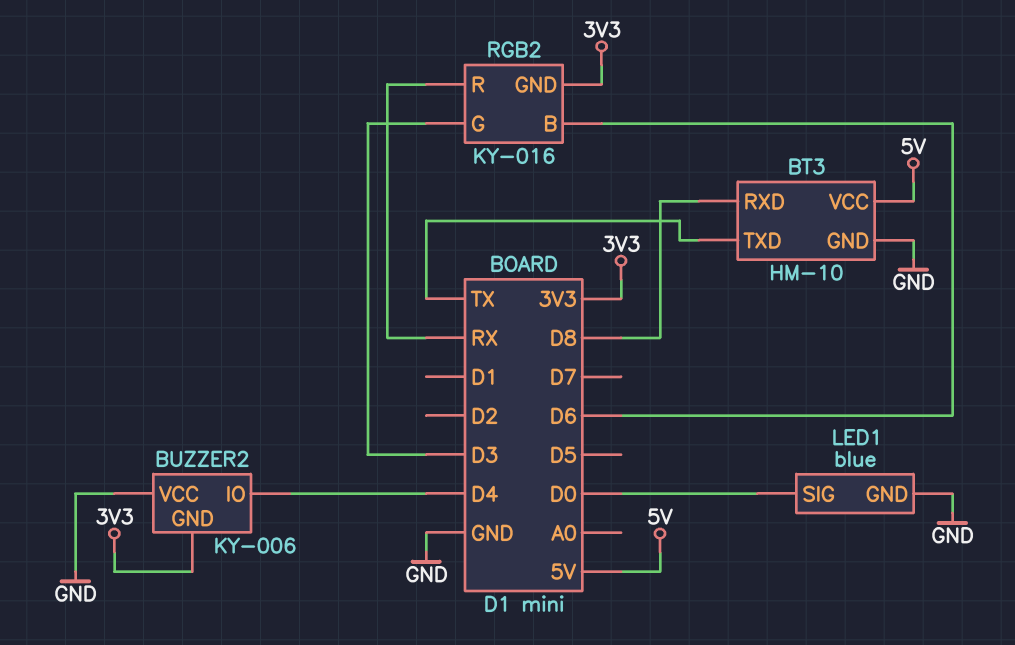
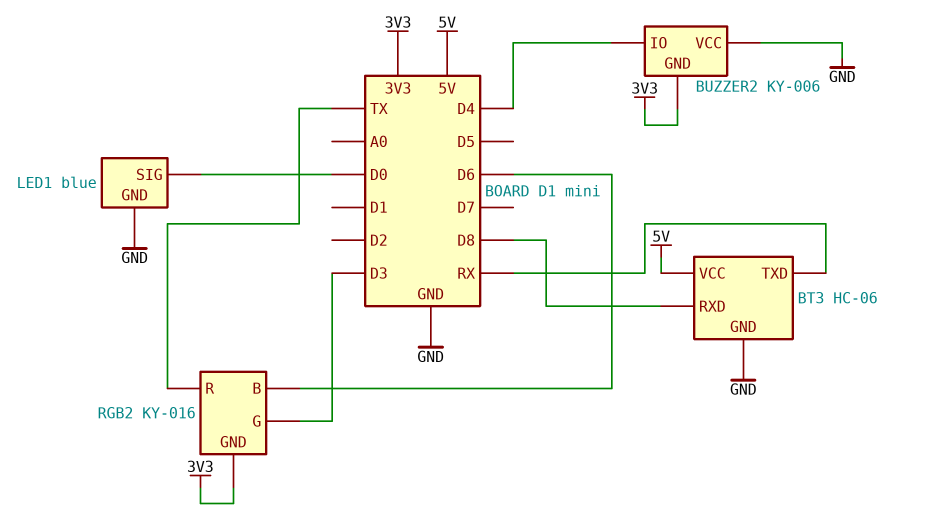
BT3: HM-10 -> HC-06
BT3 pin TXD: TX -> RX
RGB2 pin R: RX -> TX

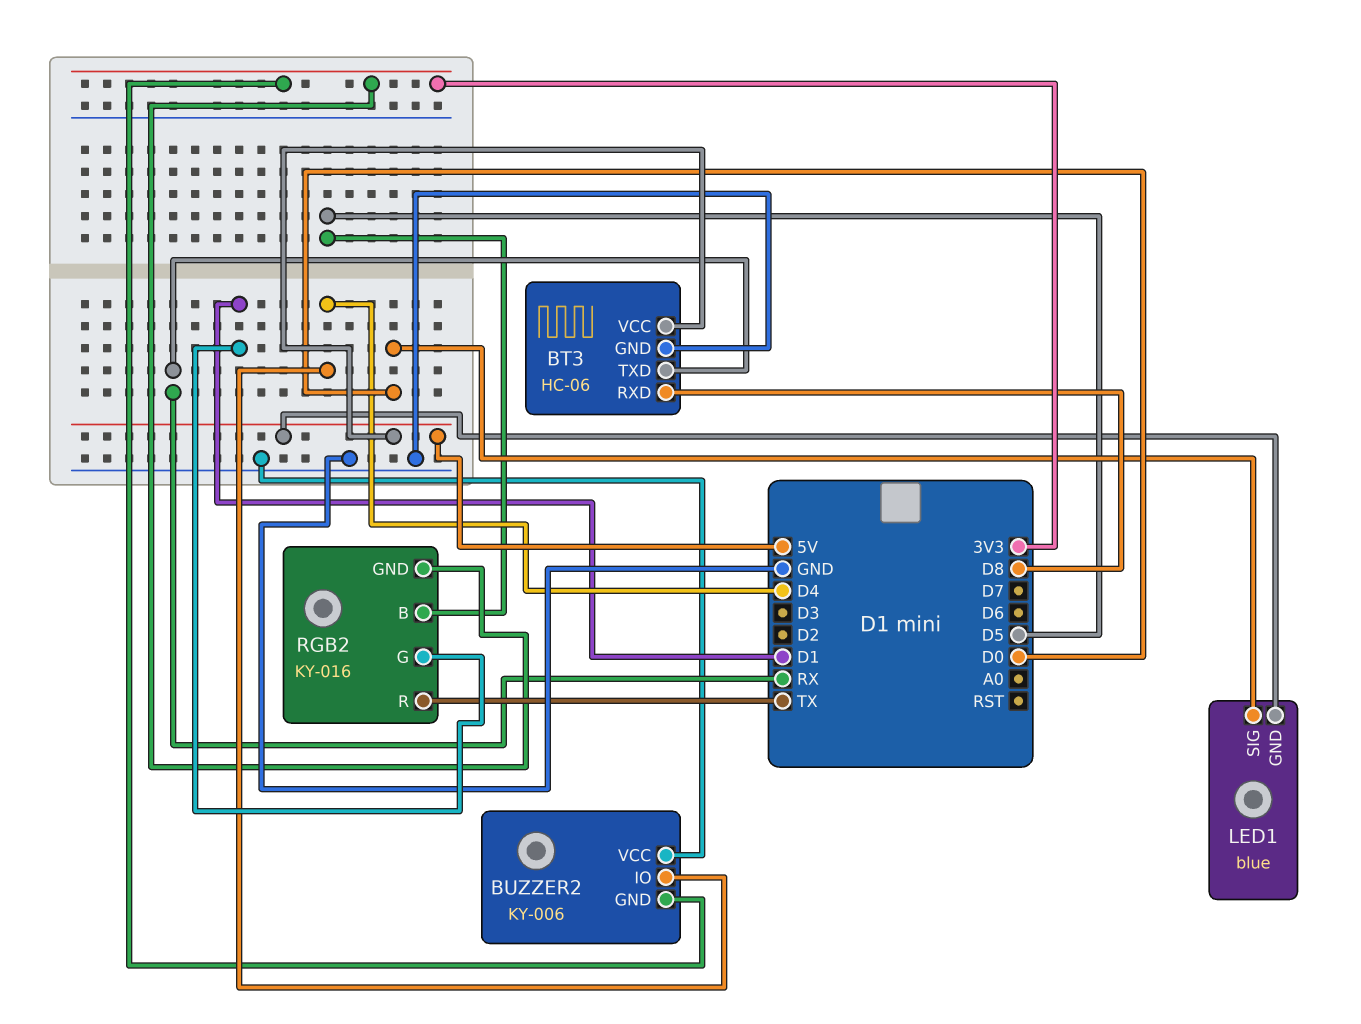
LED1 pin GND: GND -> 5V
RGB2 pin B: D6 -> D5
RGB2 pin G: D3 -> D1

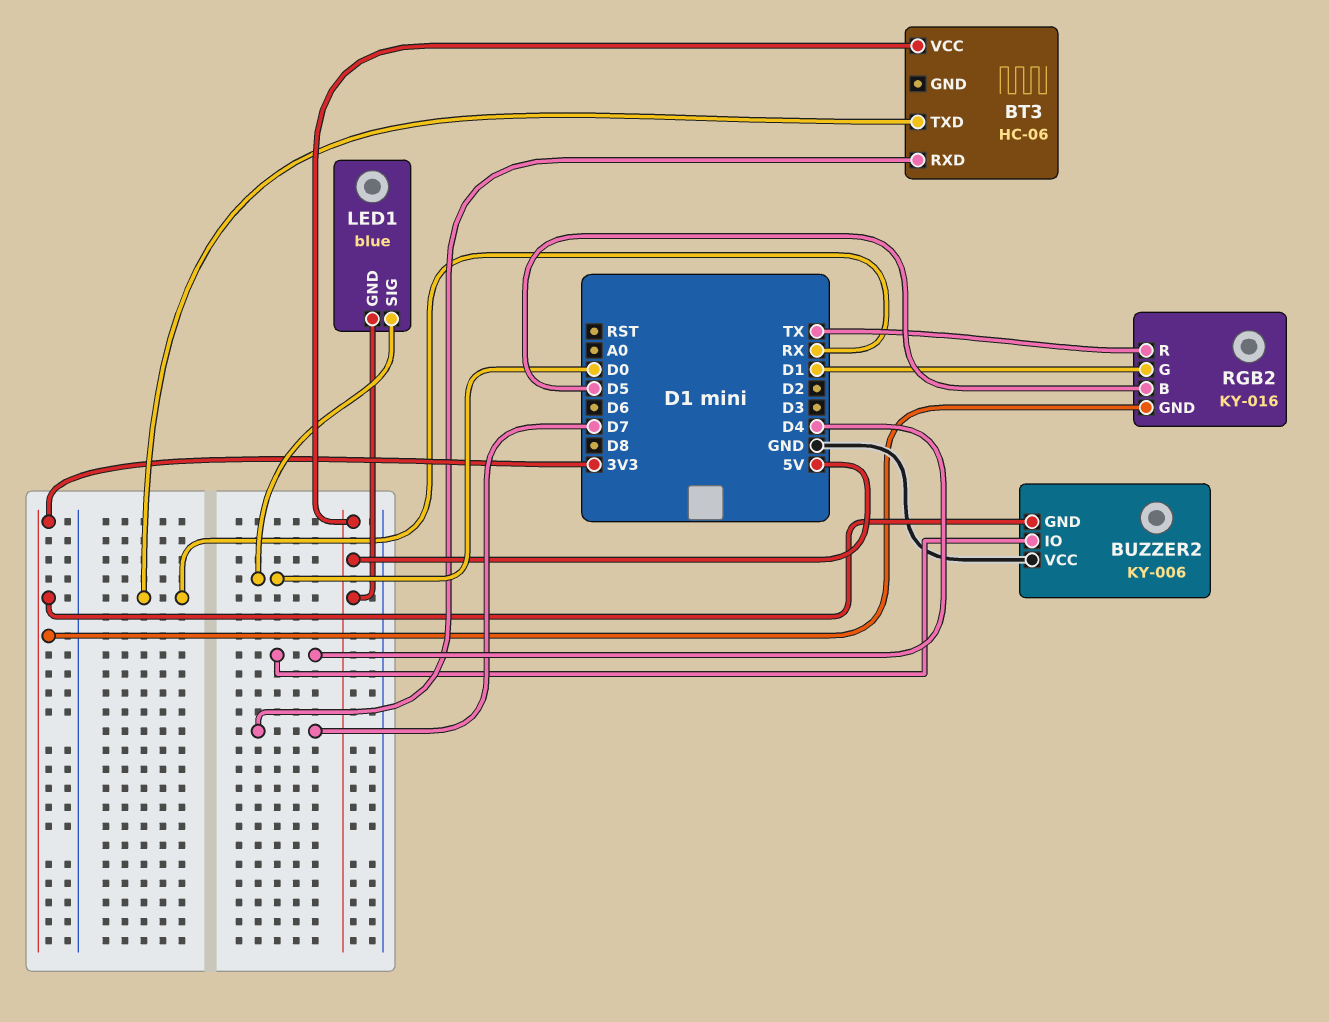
BT3 pin GND: GND -> none
BT3 pin RXD: D8 -> D7

